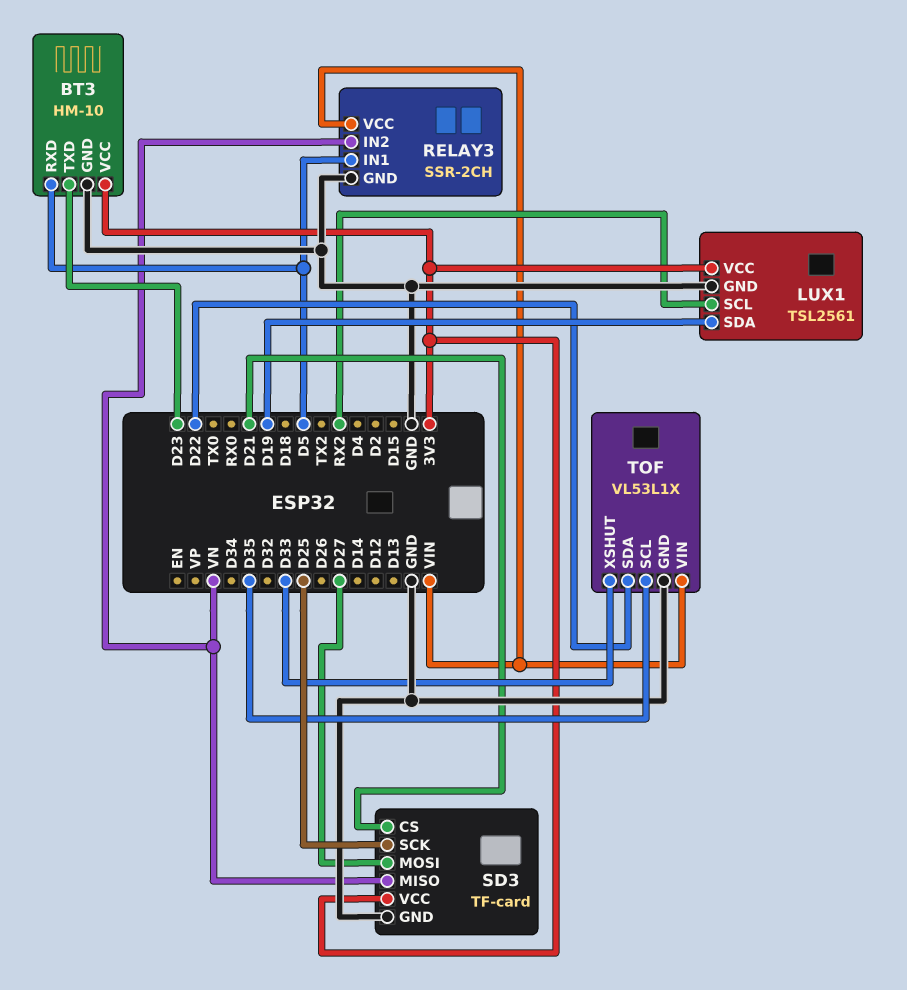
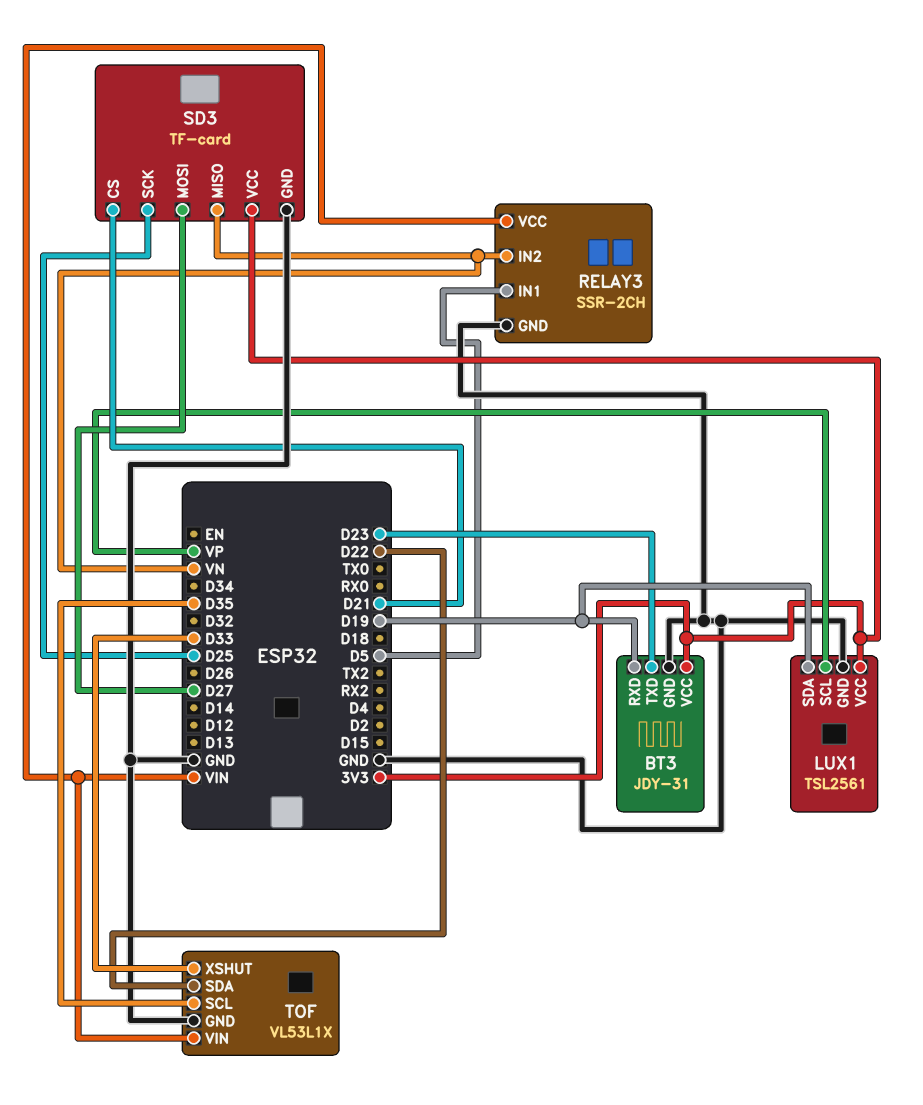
BT3: HM-10 -> JDY-31
BT3 pin RXD: D5 -> D19
LUX1 pin SCL: RX2 -> VP

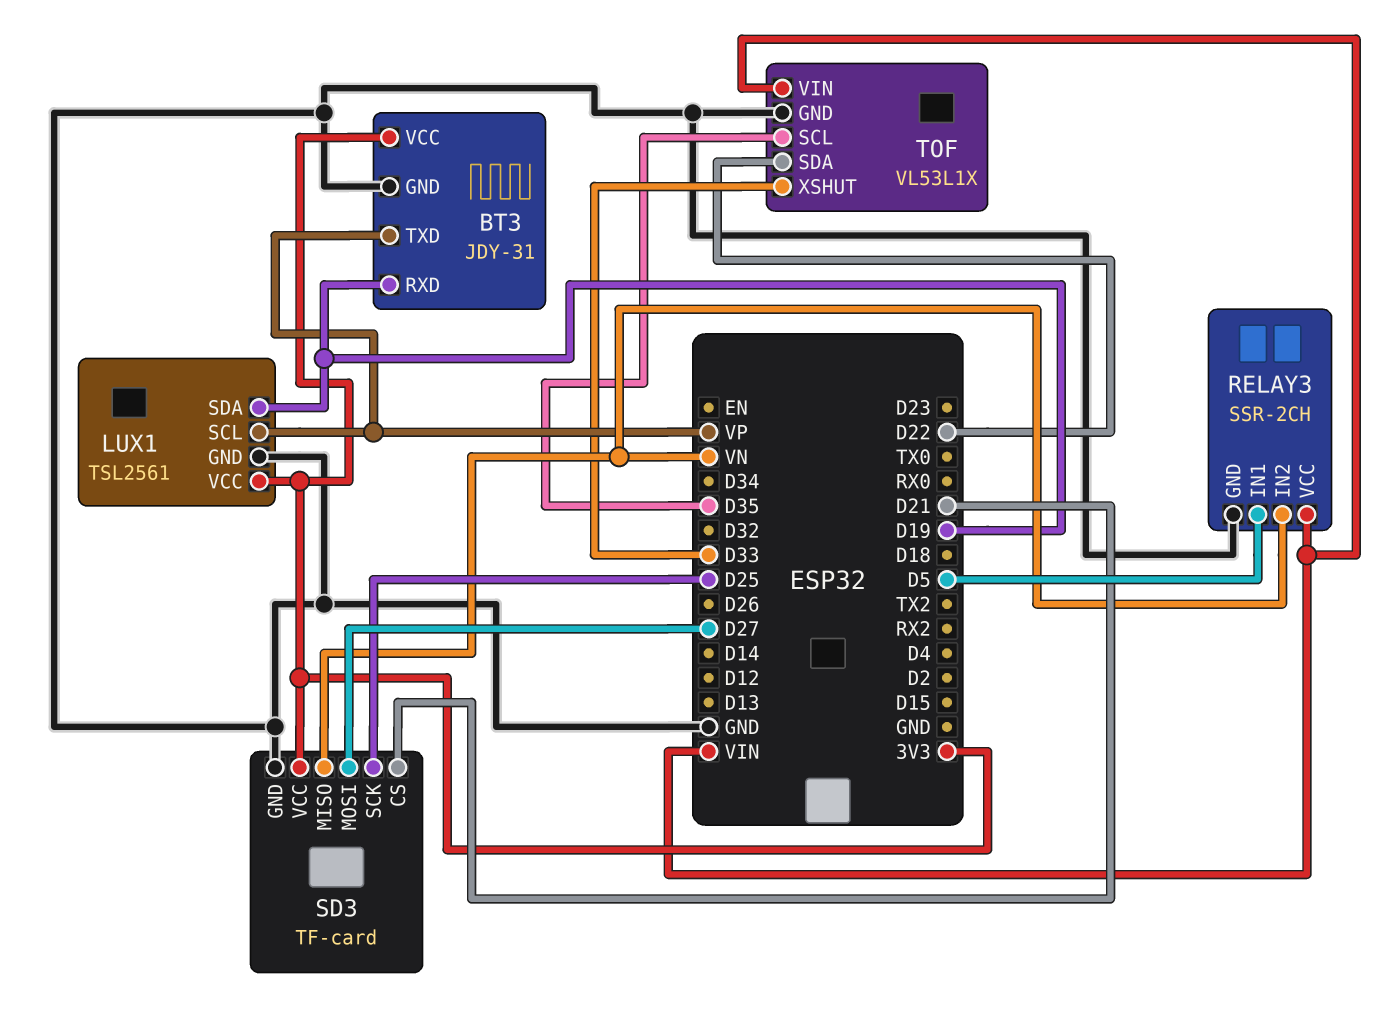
BT3 pin TXD: D23 -> VP

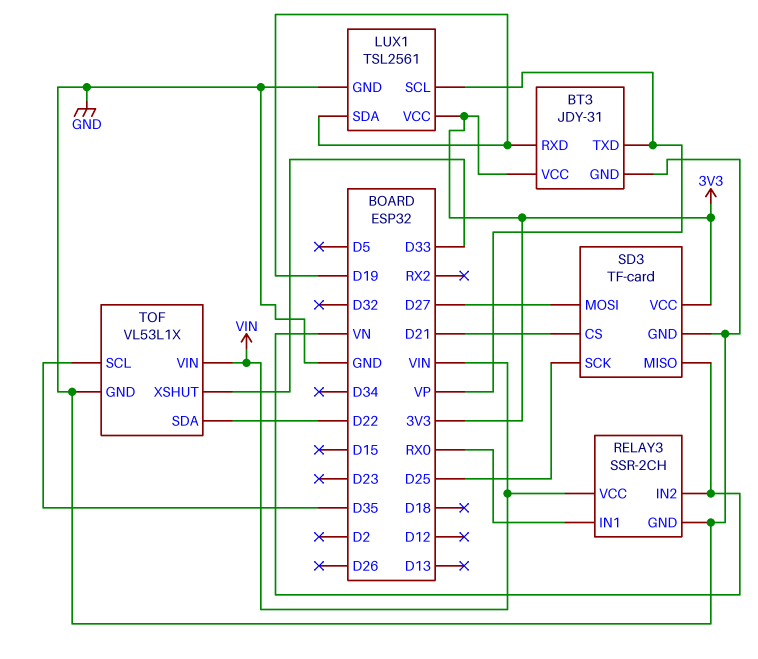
RELAY3 pin IN1: D5 -> RX0

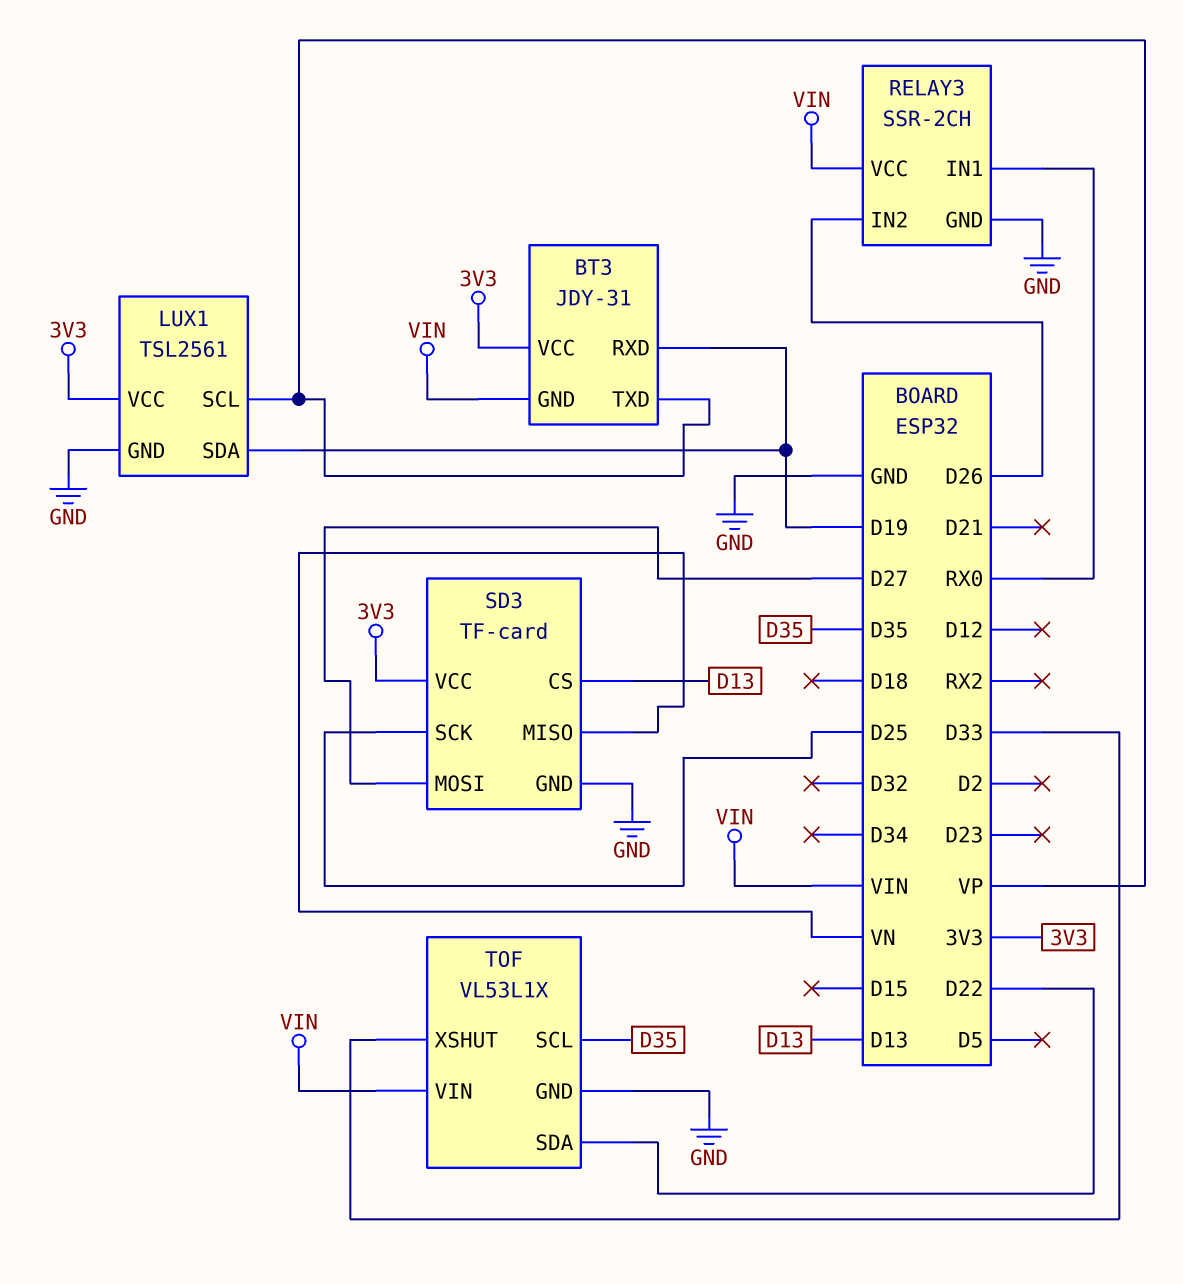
BT3 pin GND: GND -> VIN
RELAY3 pin IN2: VN -> D26
SD3 pin CS: D21 -> D13

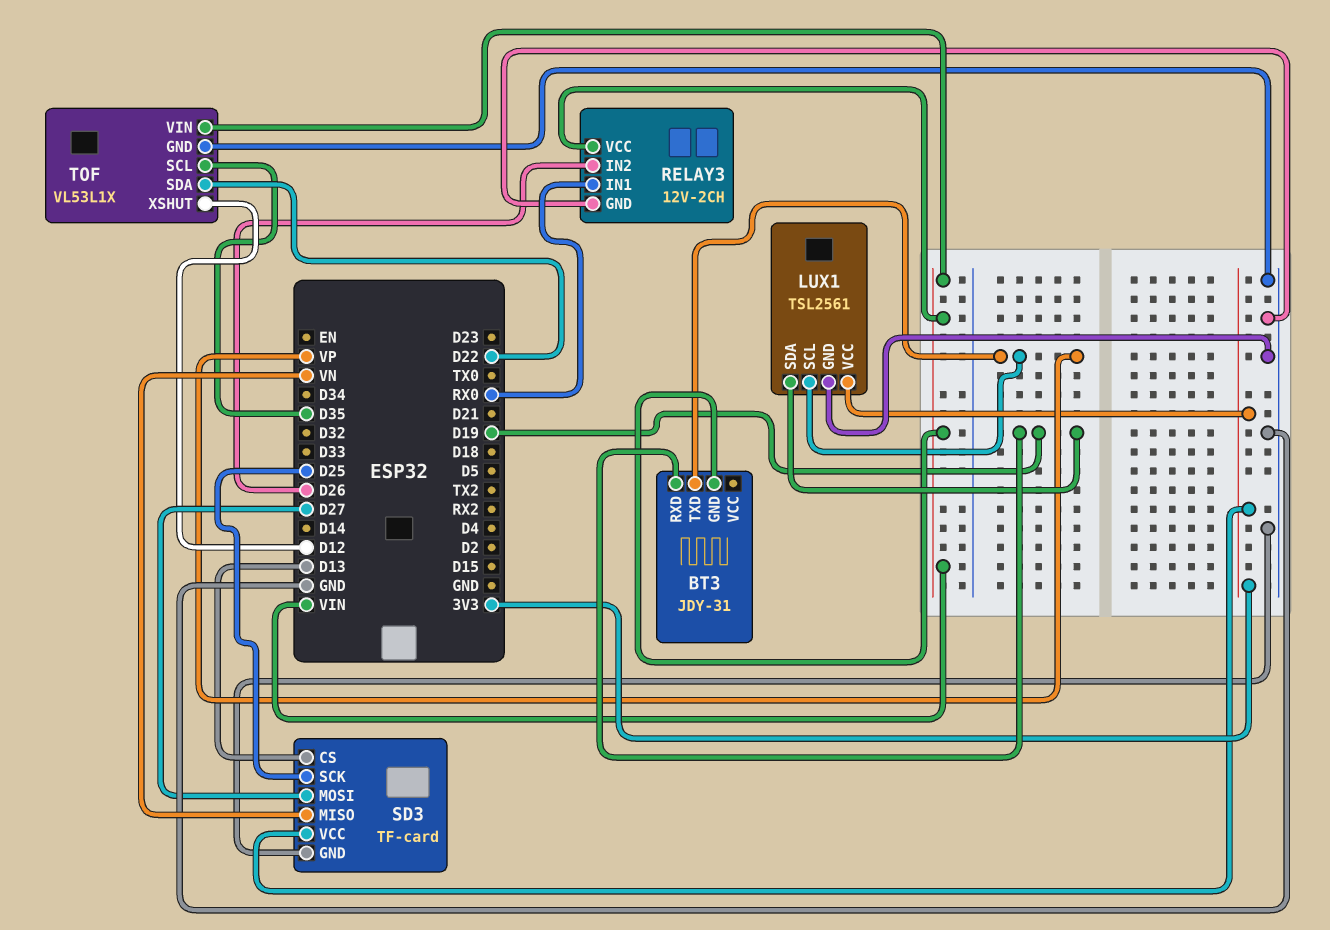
BT3 pin VCC: 3V3 -> none
RELAY3: SSR-2CH -> 12V-2CH
TOF pin XSHUT: D33 -> D12

